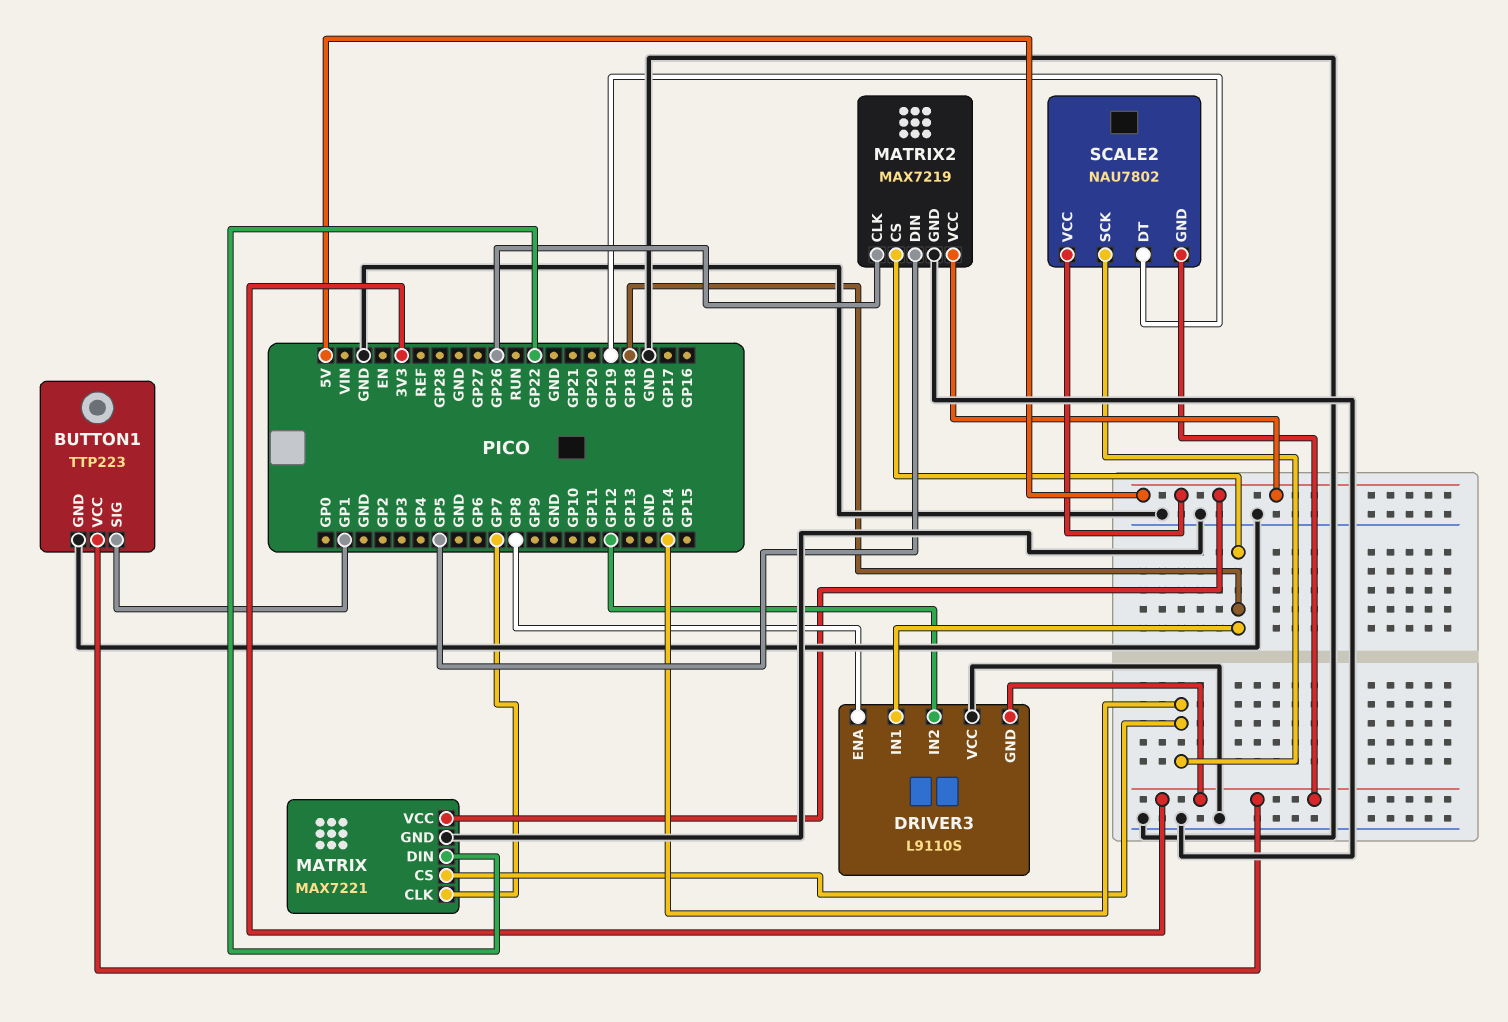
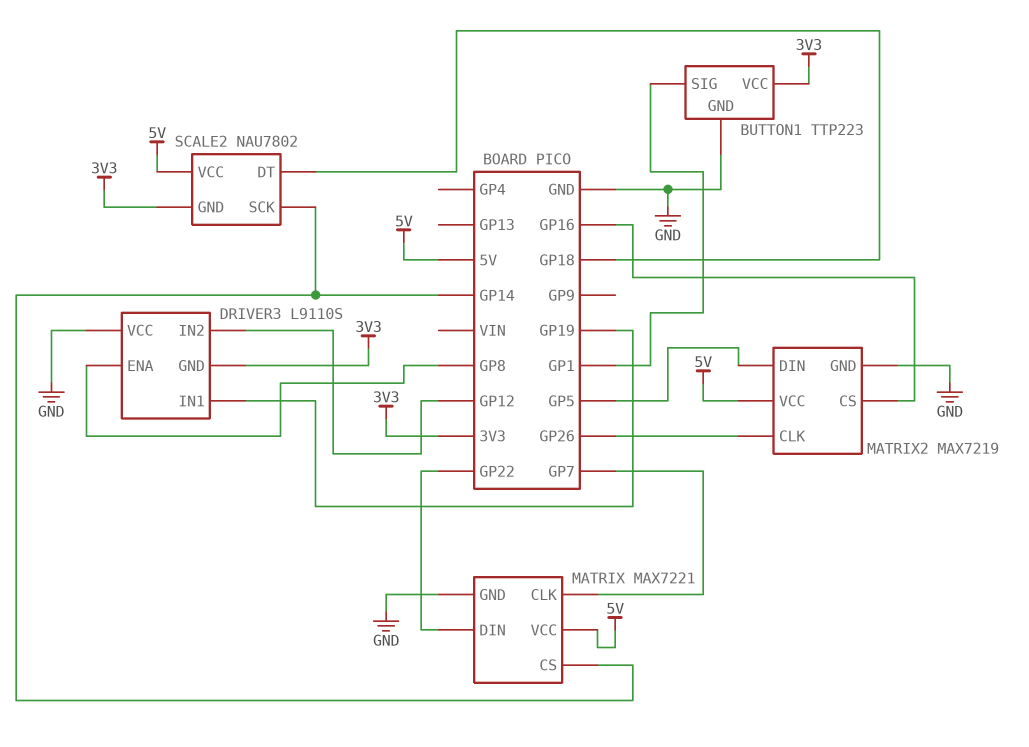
DRIVER3 pin IN1: GP18 -> GP19
MATRIX2 pin CS: GP18 -> GP16
SCALE2 pin DT: GP19 -> GP18

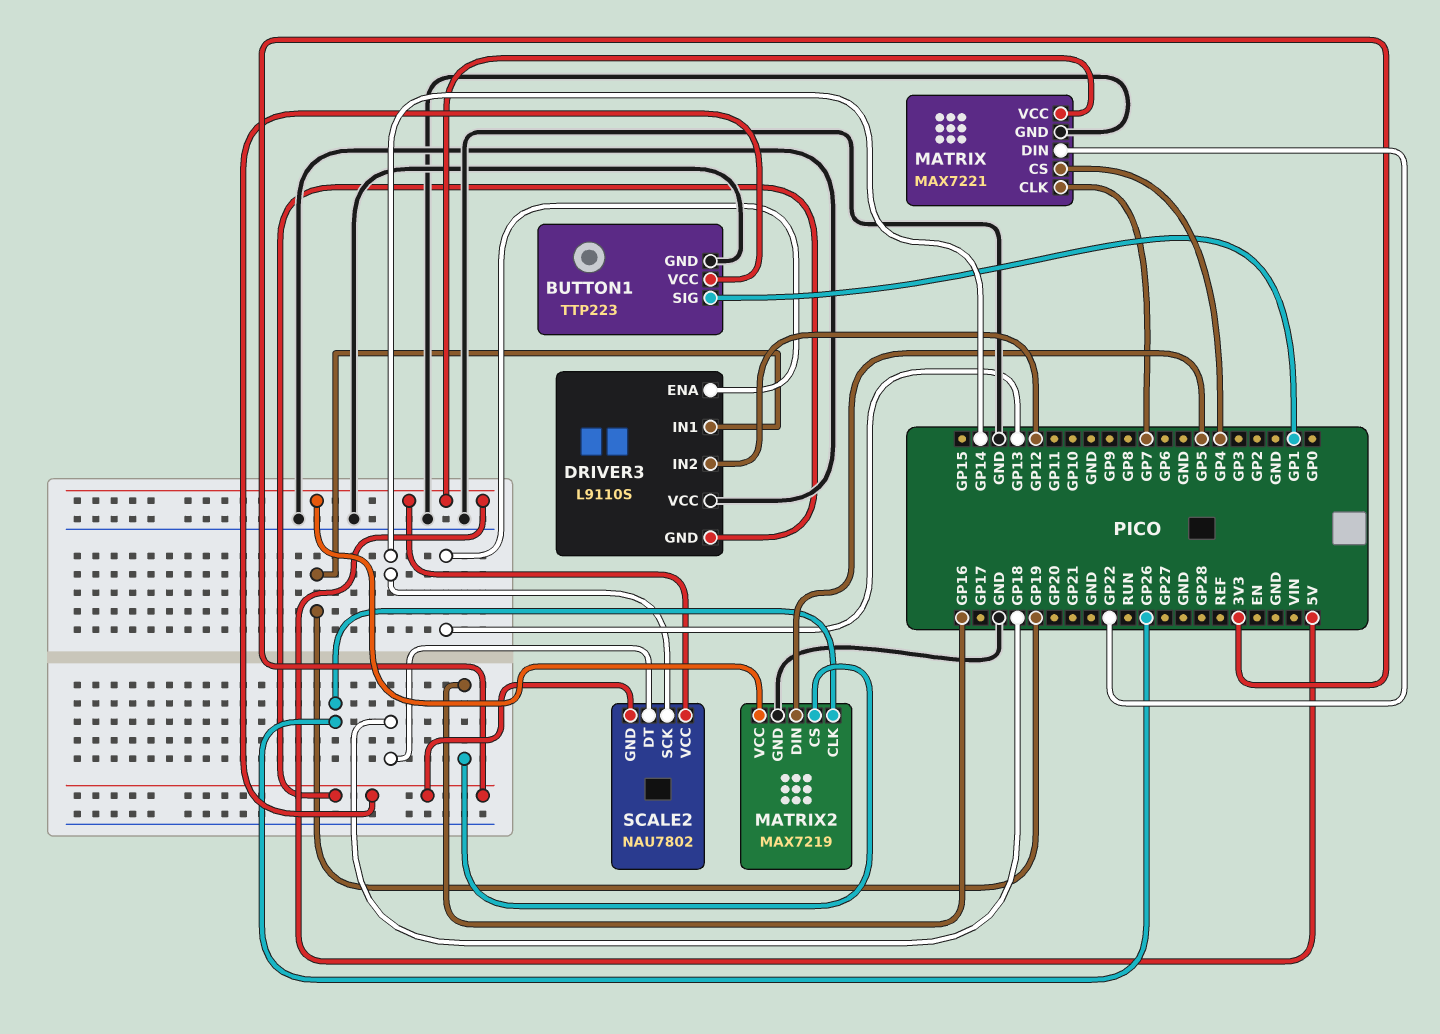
DRIVER3 pin ENA: GP8 -> GP13
MATRIX pin CS: GP14 -> GP4

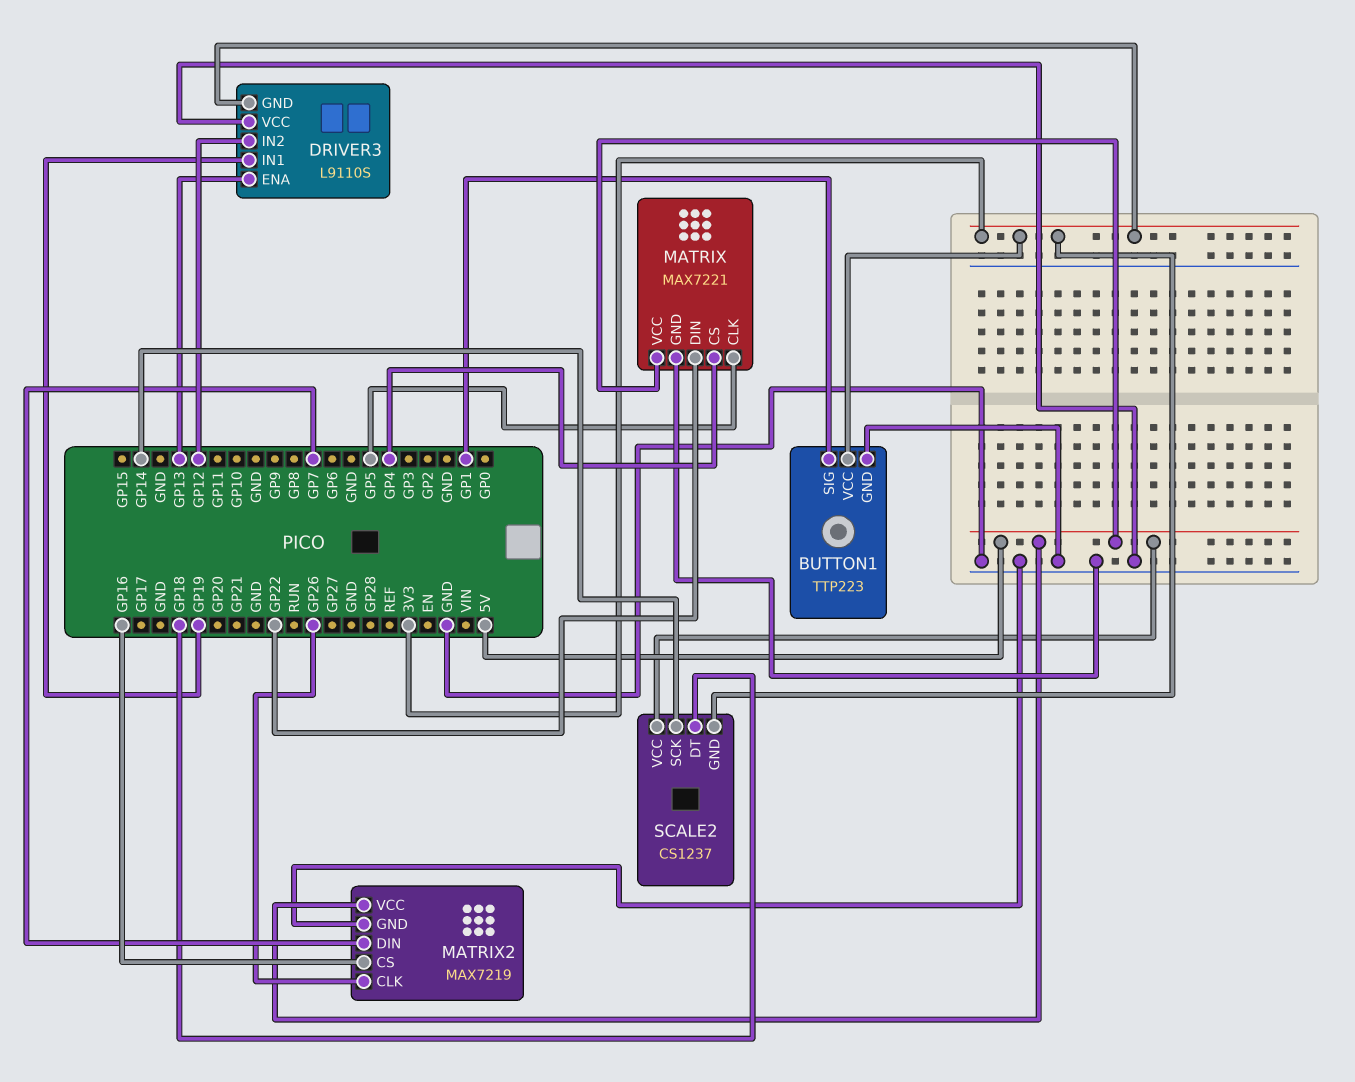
MATRIX pin CLK: GP7 -> GP5
MATRIX2 pin DIN: GP5 -> GP7
SCALE2: NAU7802 -> CS1237

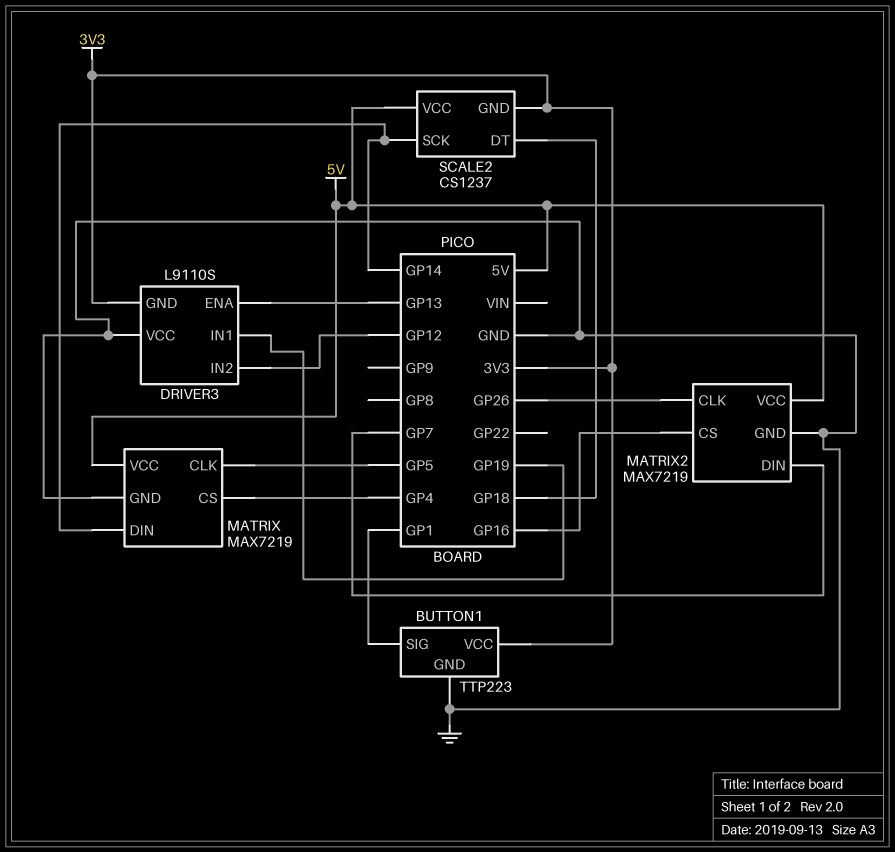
MATRIX: MAX7221 -> MAX7219
MATRIX pin DIN: GP22 -> GP14

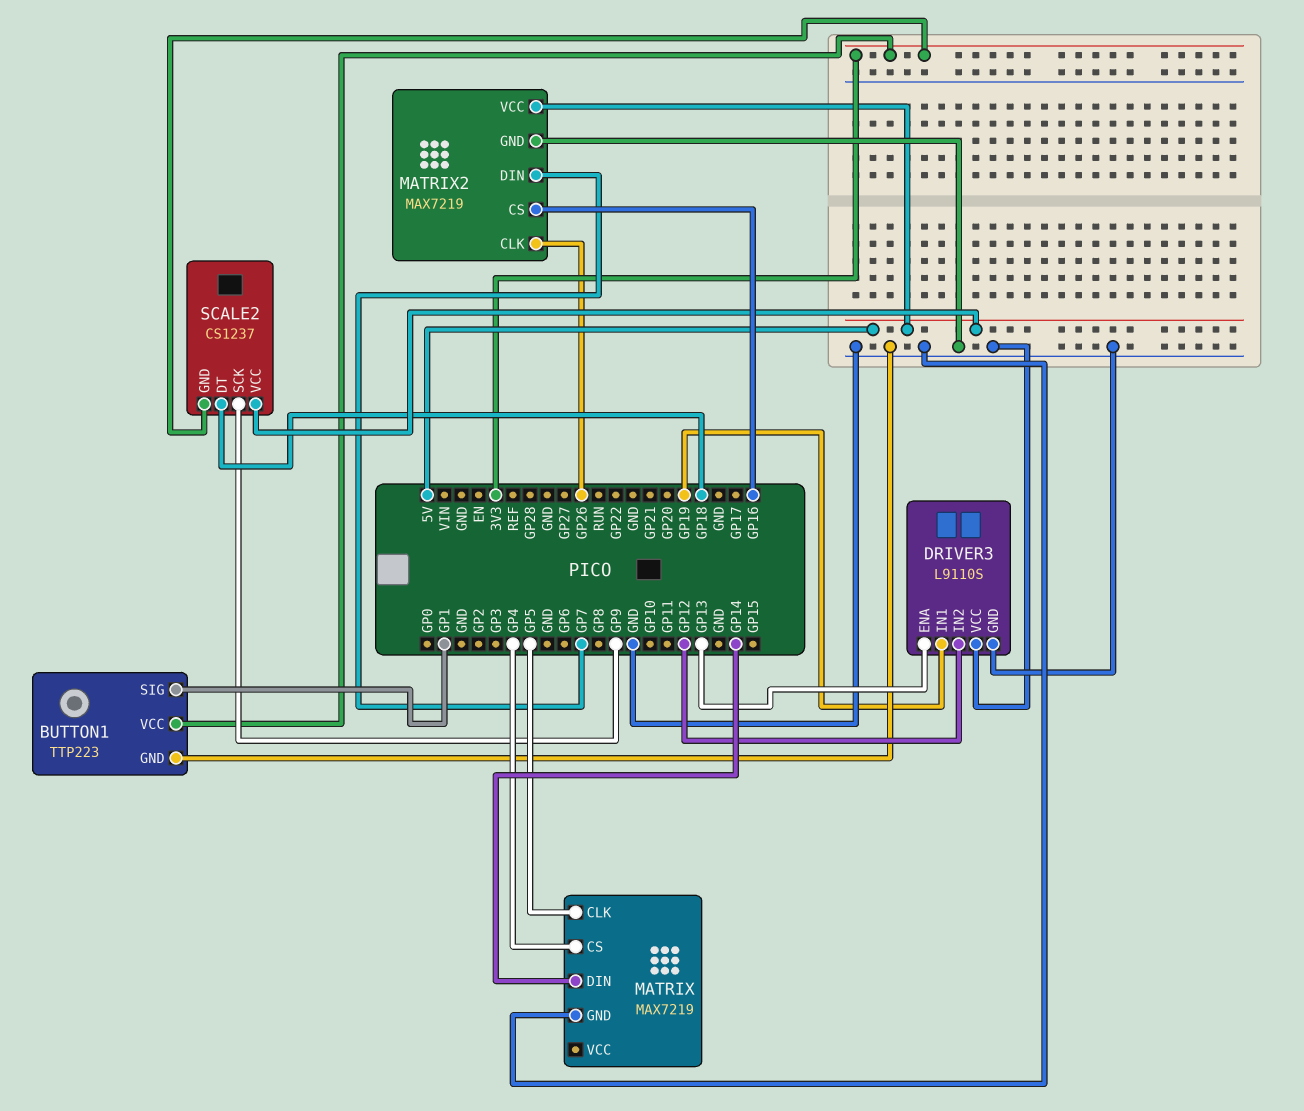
DRIVER3 pin GND: 3V3 -> GND
MATRIX pin VCC: 5V -> none
SCALE2 pin SCK: GP14 -> GP9

